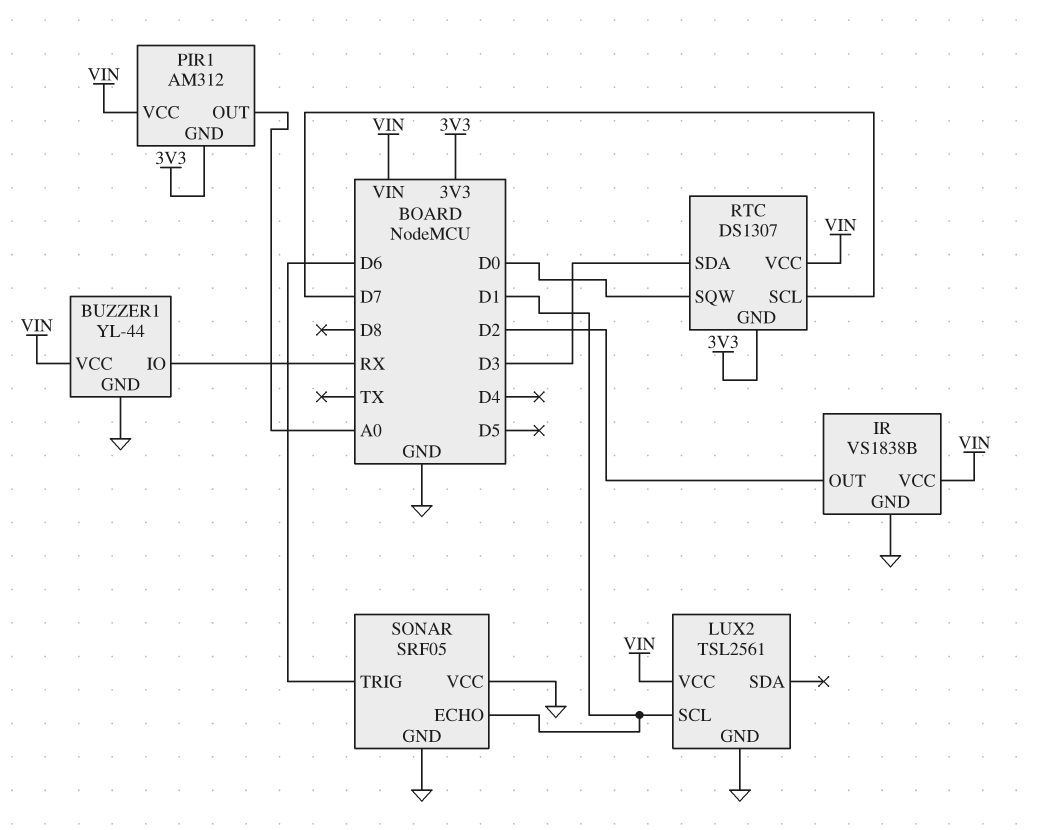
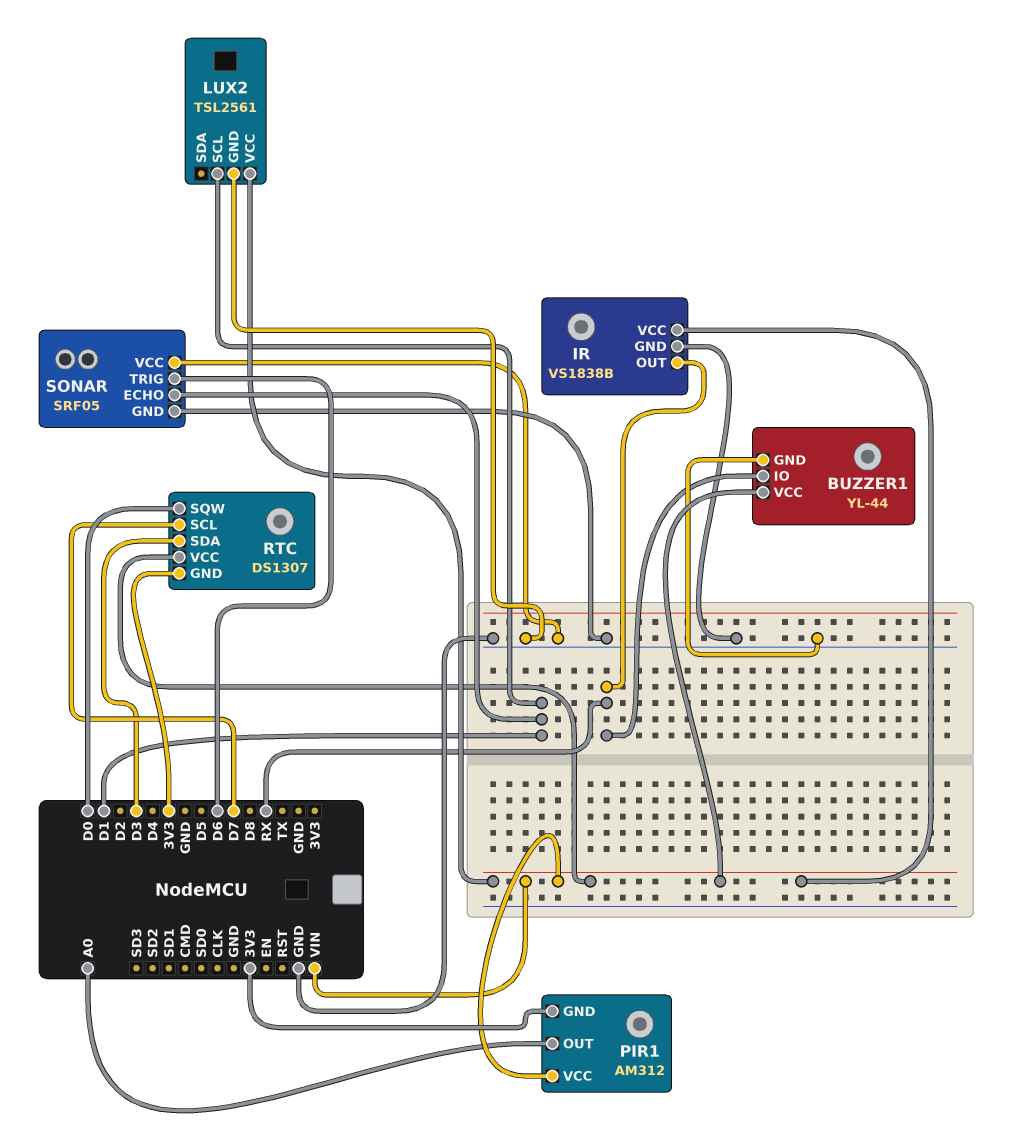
IR pin OUT: D2 -> RX

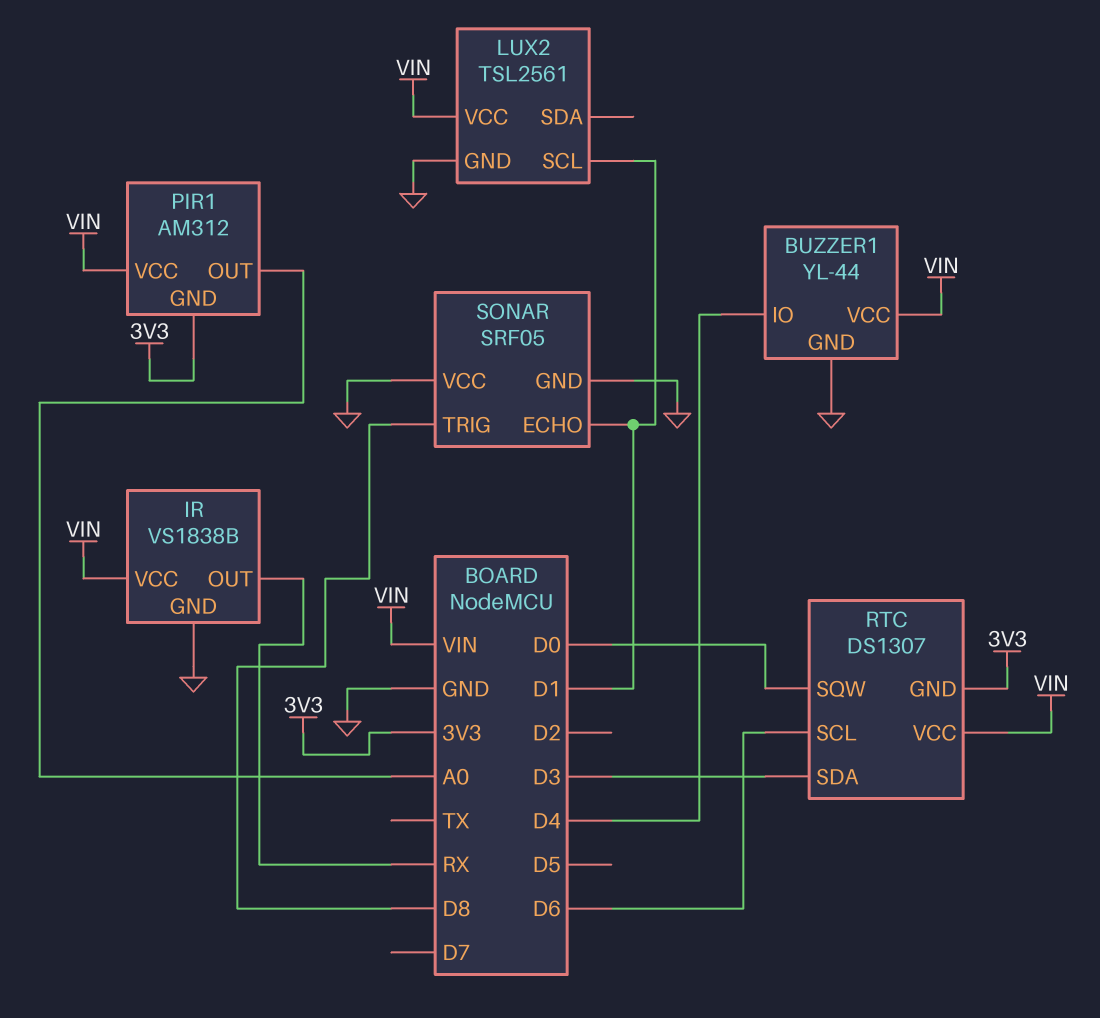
BUZZER1 pin IO: RX -> D4
RTC pin SCL: D7 -> D6
SONAR pin TRIG: D6 -> D8

